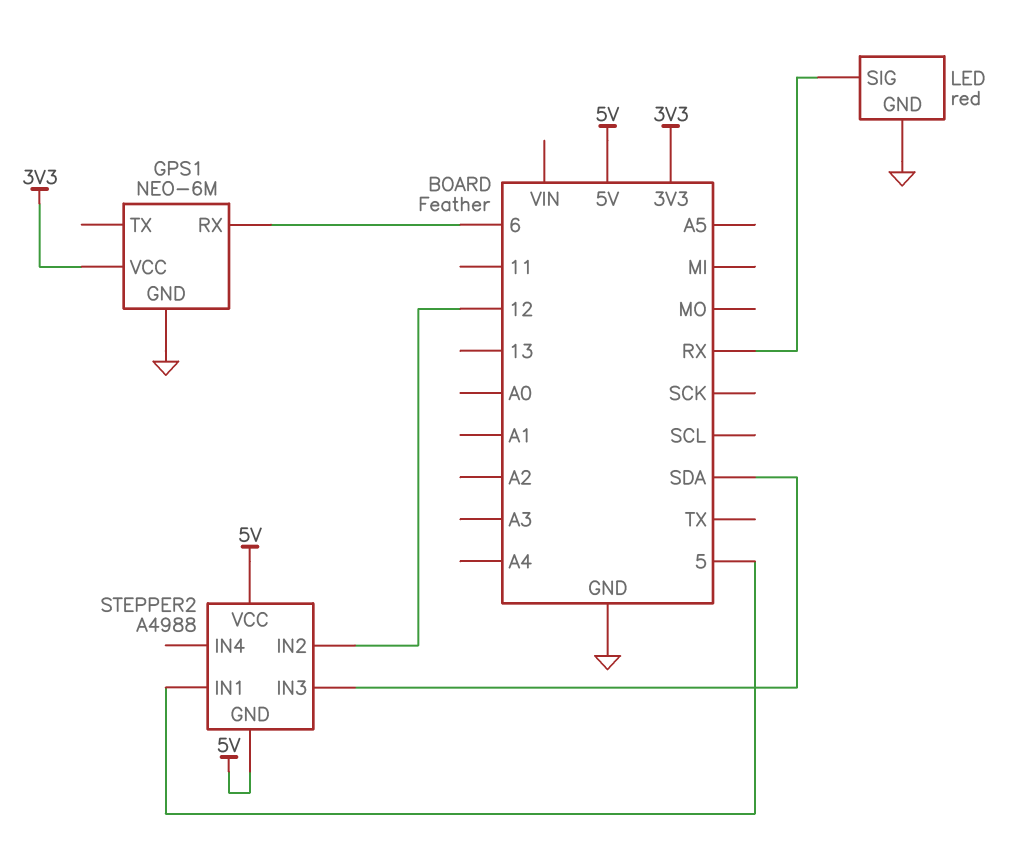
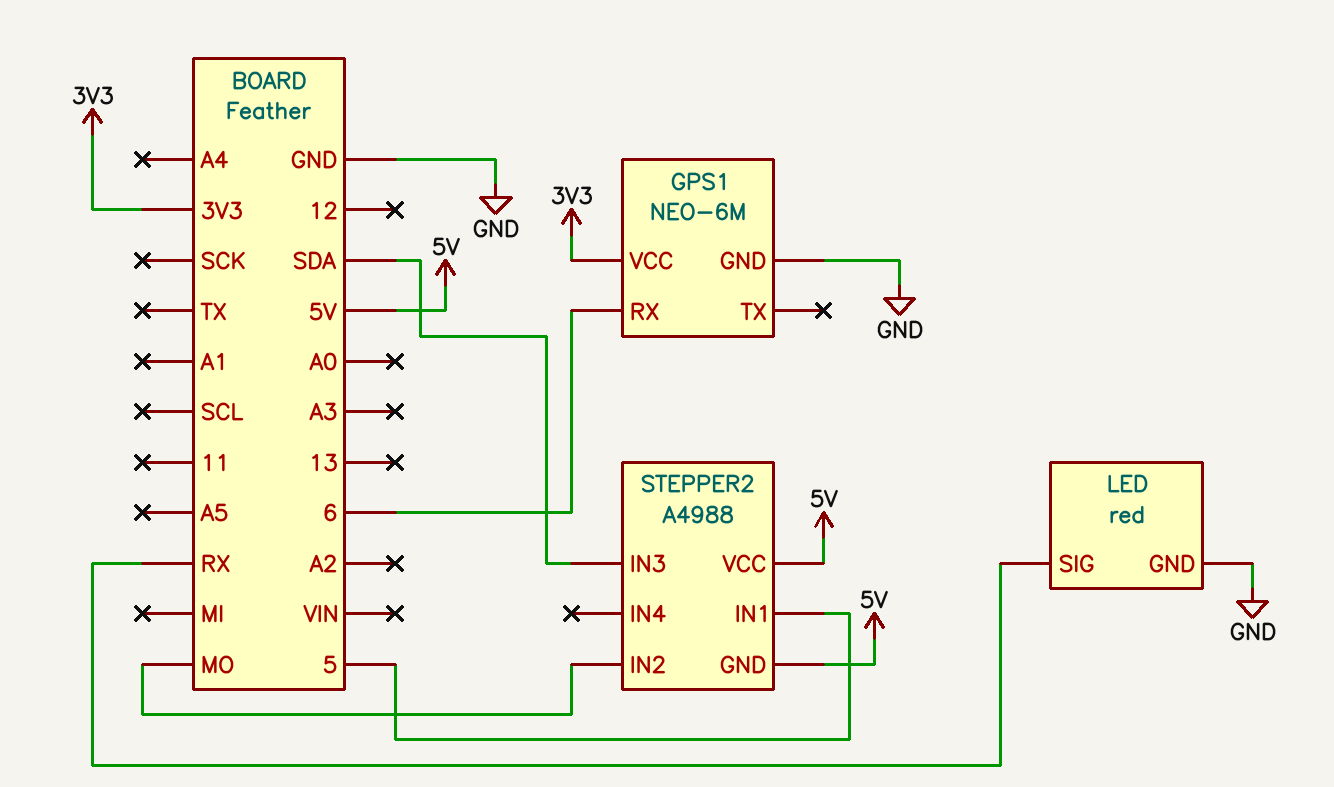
STEPPER2 pin IN2: 12 -> MO

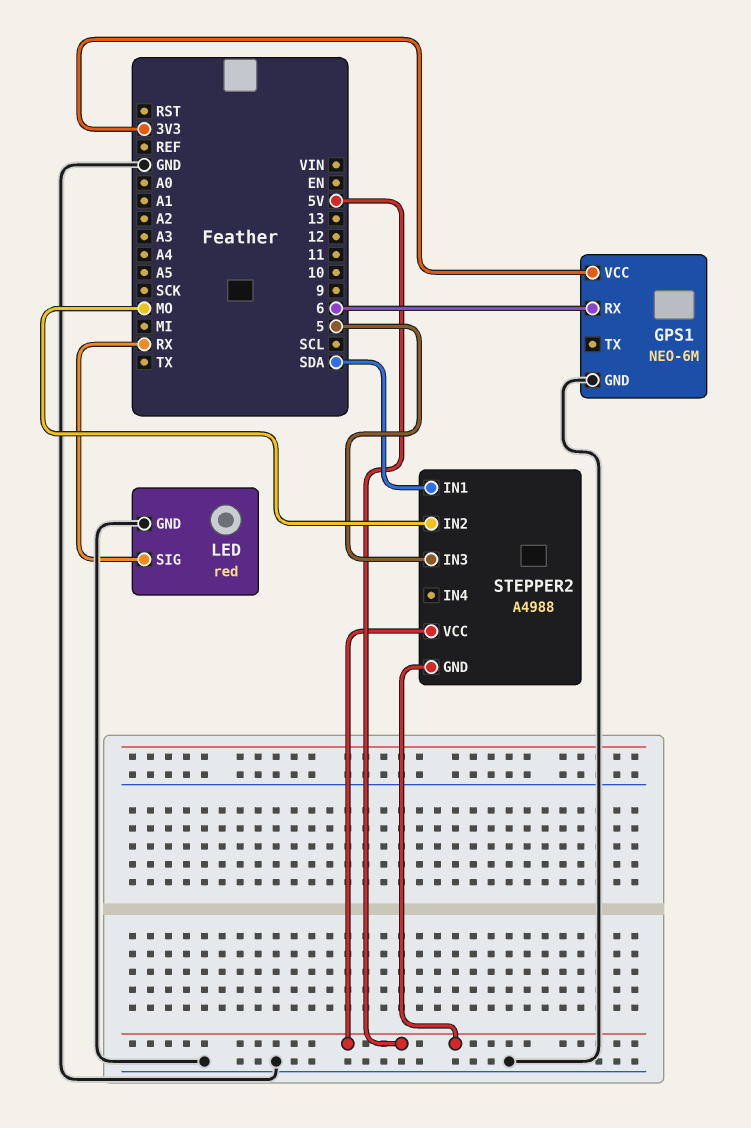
STEPPER2 pin IN1: 5 -> SDA
STEPPER2 pin IN3: SDA -> 5

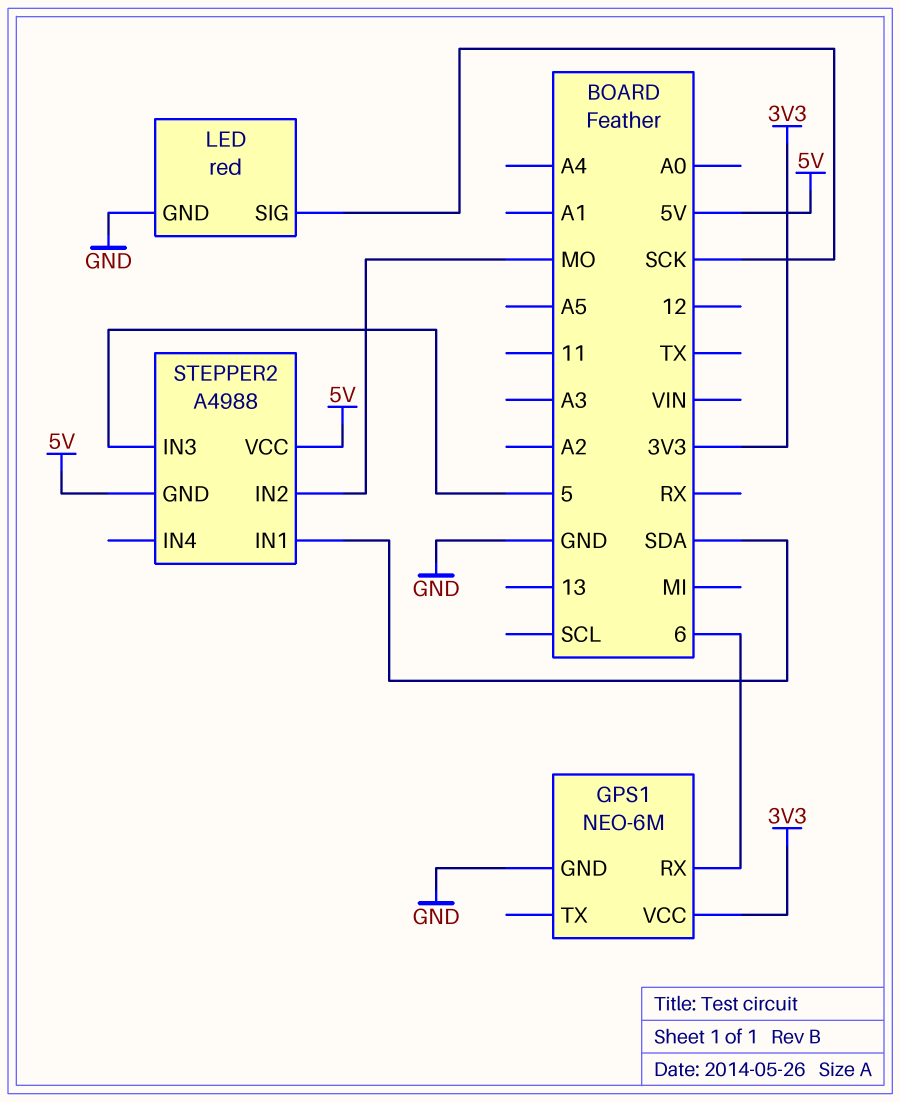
LED pin SIG: RX -> SCK

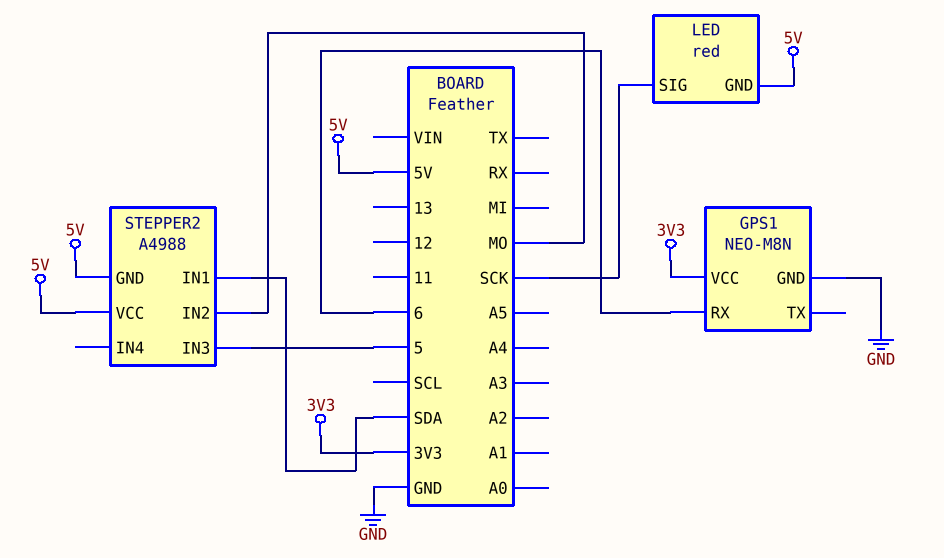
GPS1: NEO-6M -> NEO-M8N
LED pin GND: GND -> 5V

